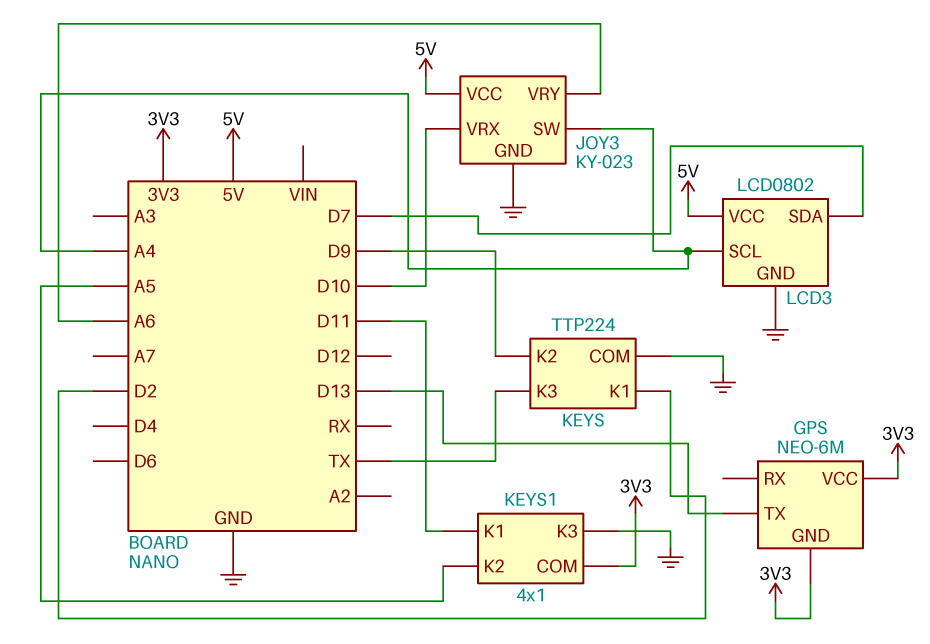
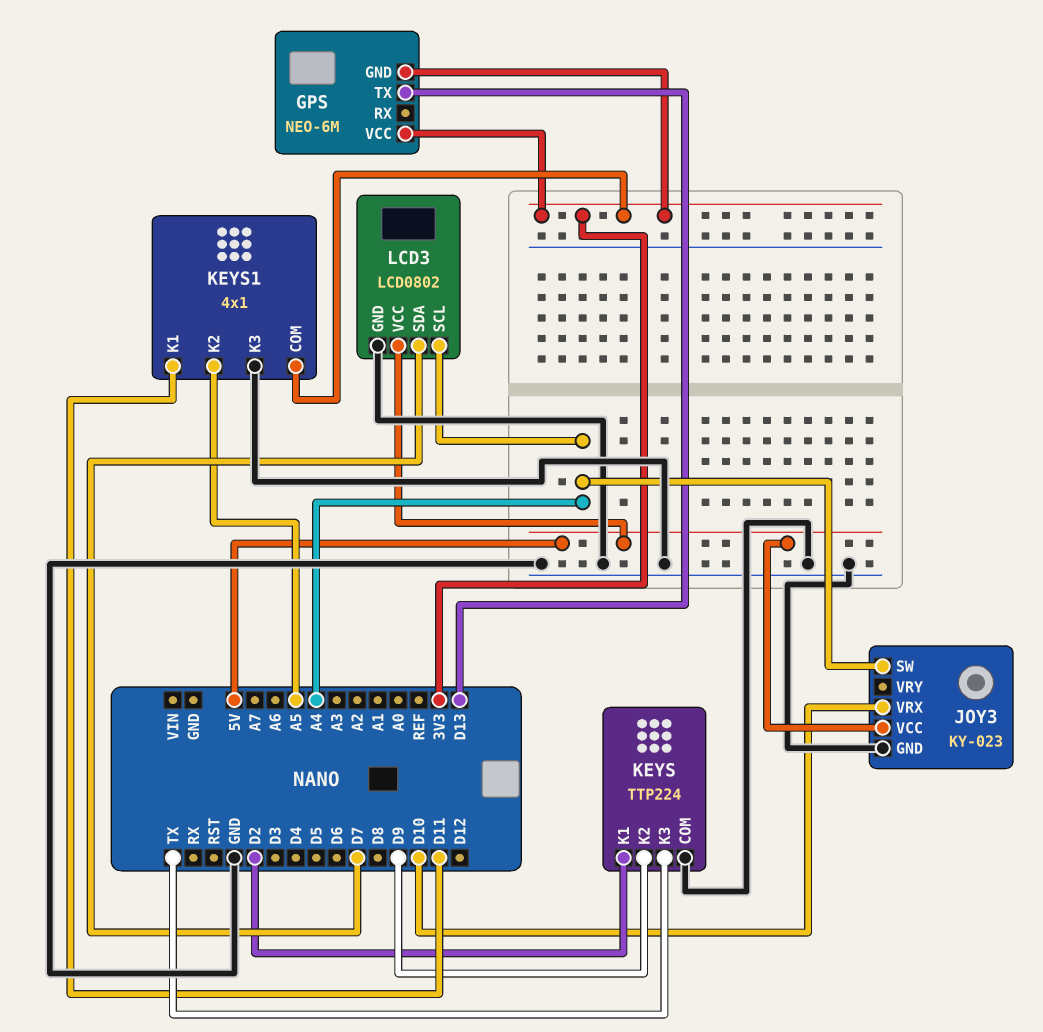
JOY3 pin VRY: A6 -> none

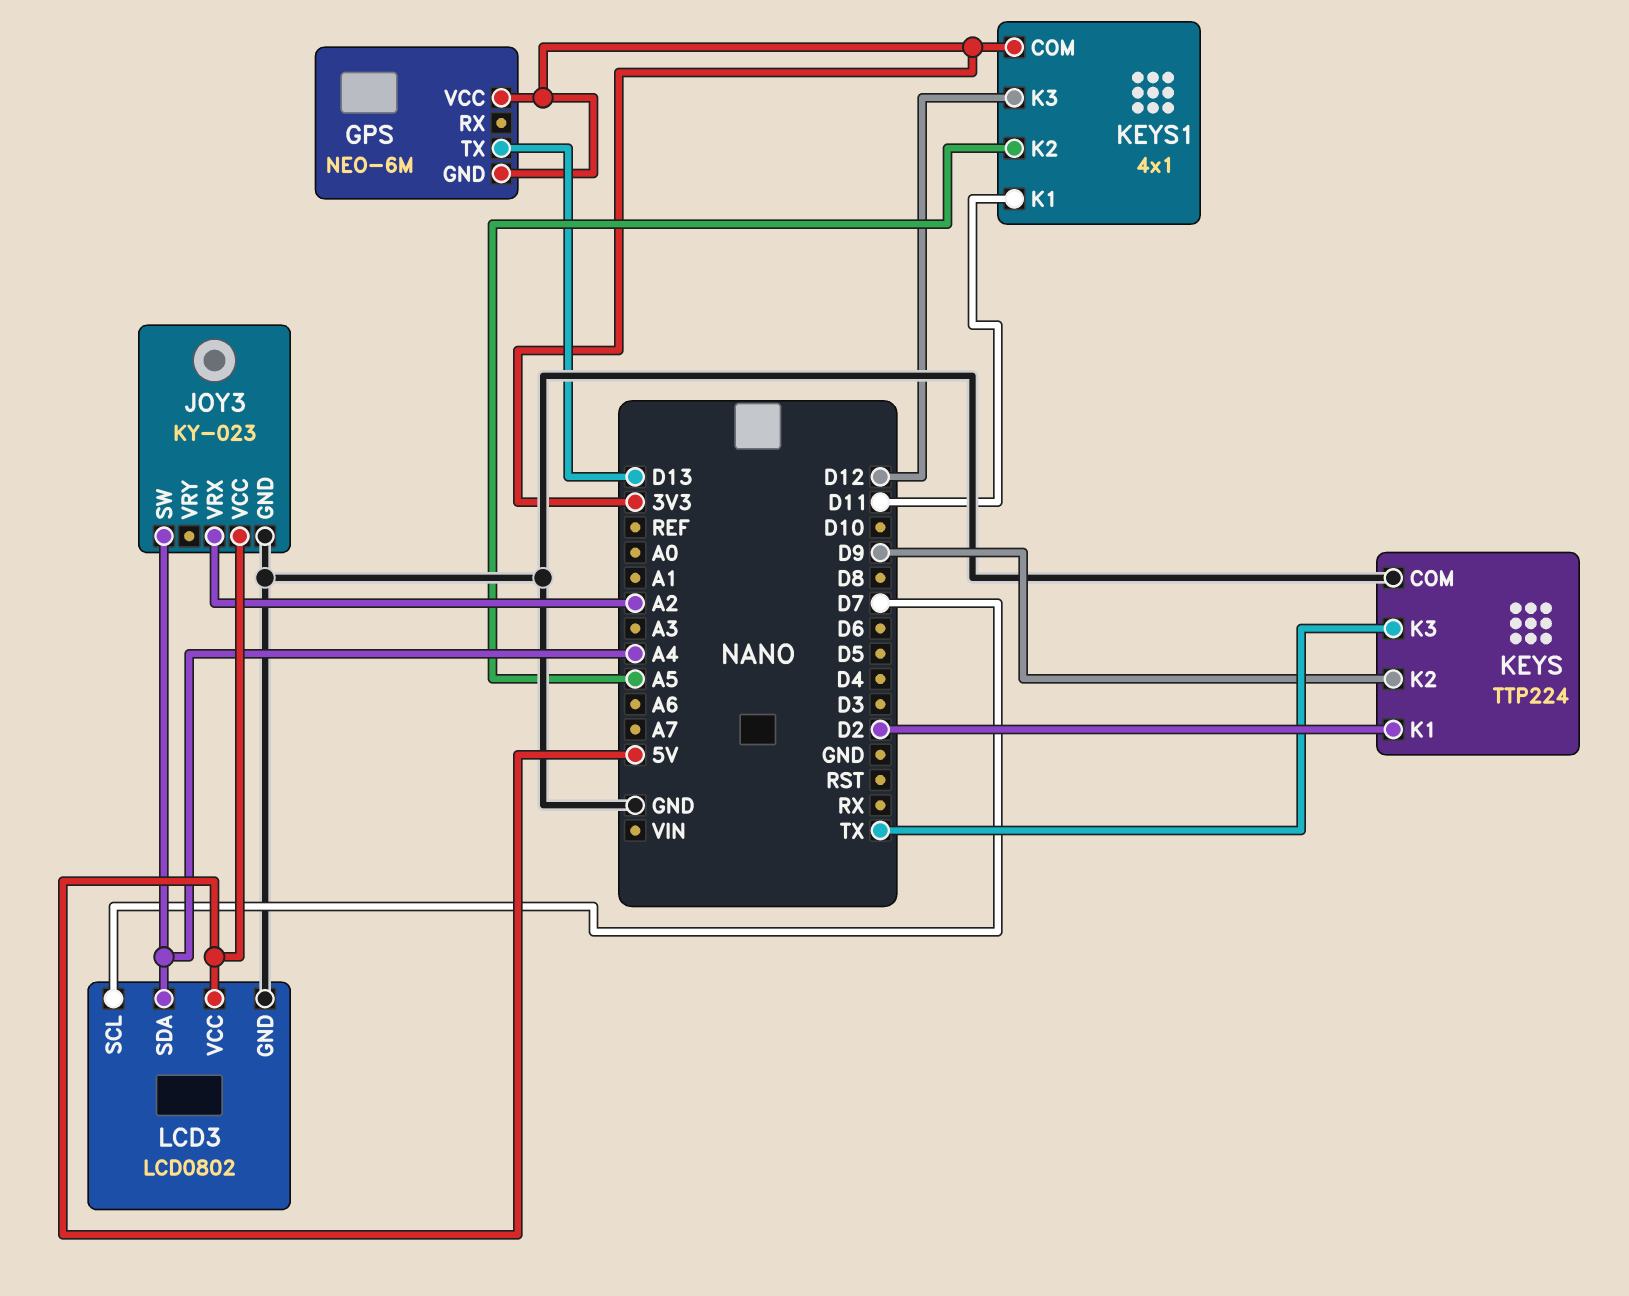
JOY3 pin VRX: D10 -> A2
KEYS1 pin K3: GND -> D12
LCD3 pin SCL: A4 -> D7
LCD3 pin SDA: D7 -> A4

